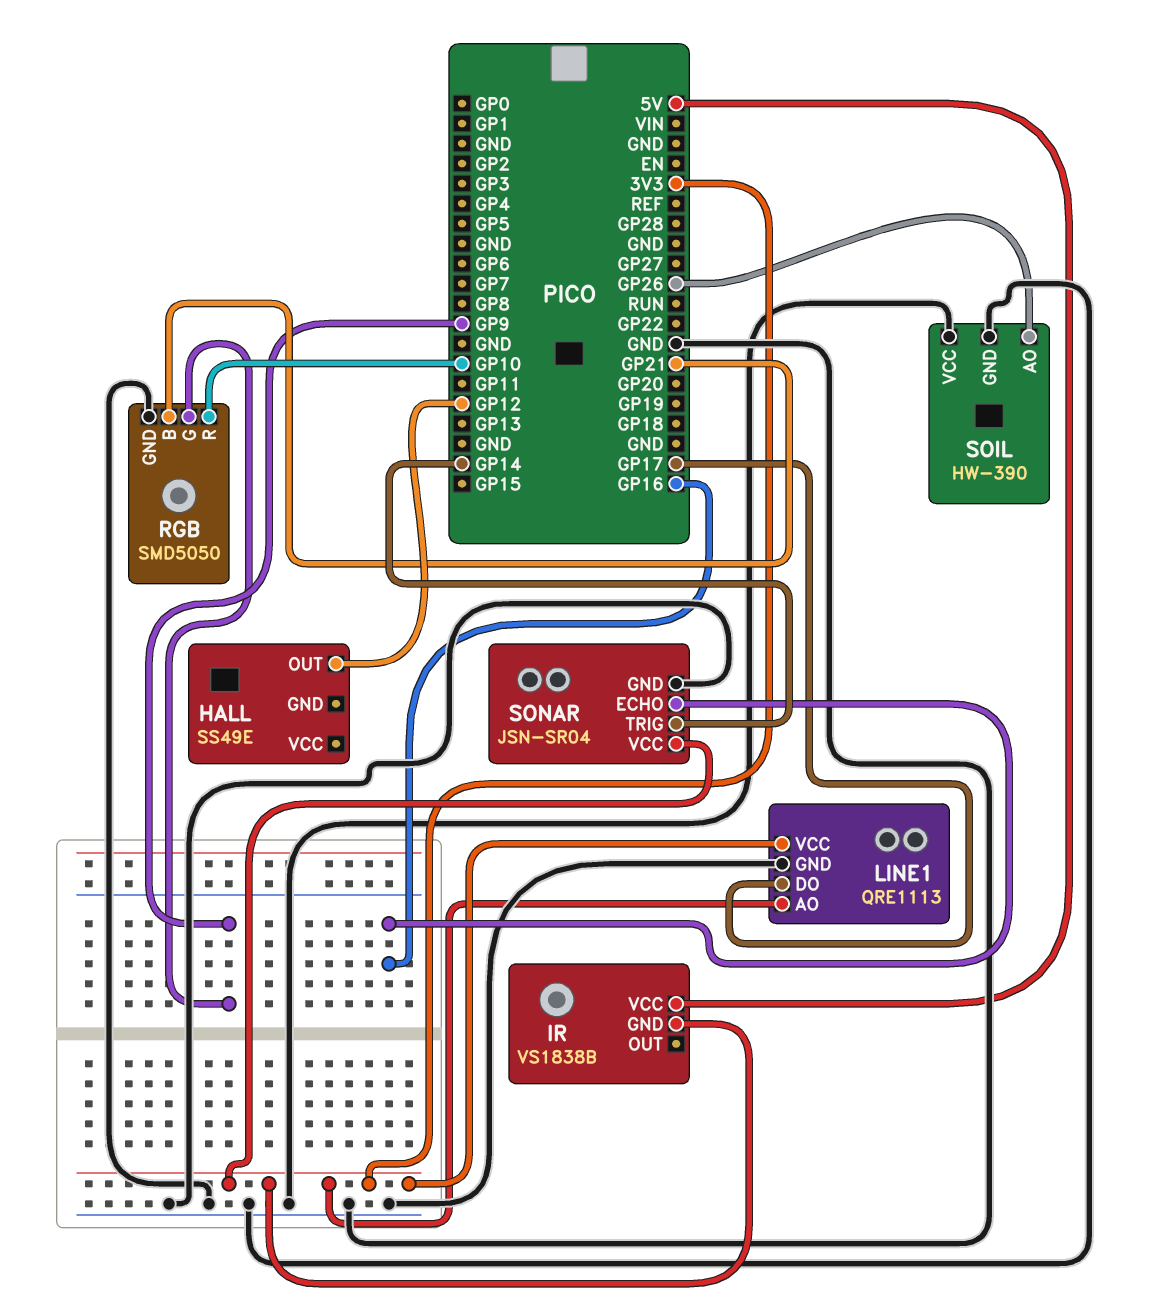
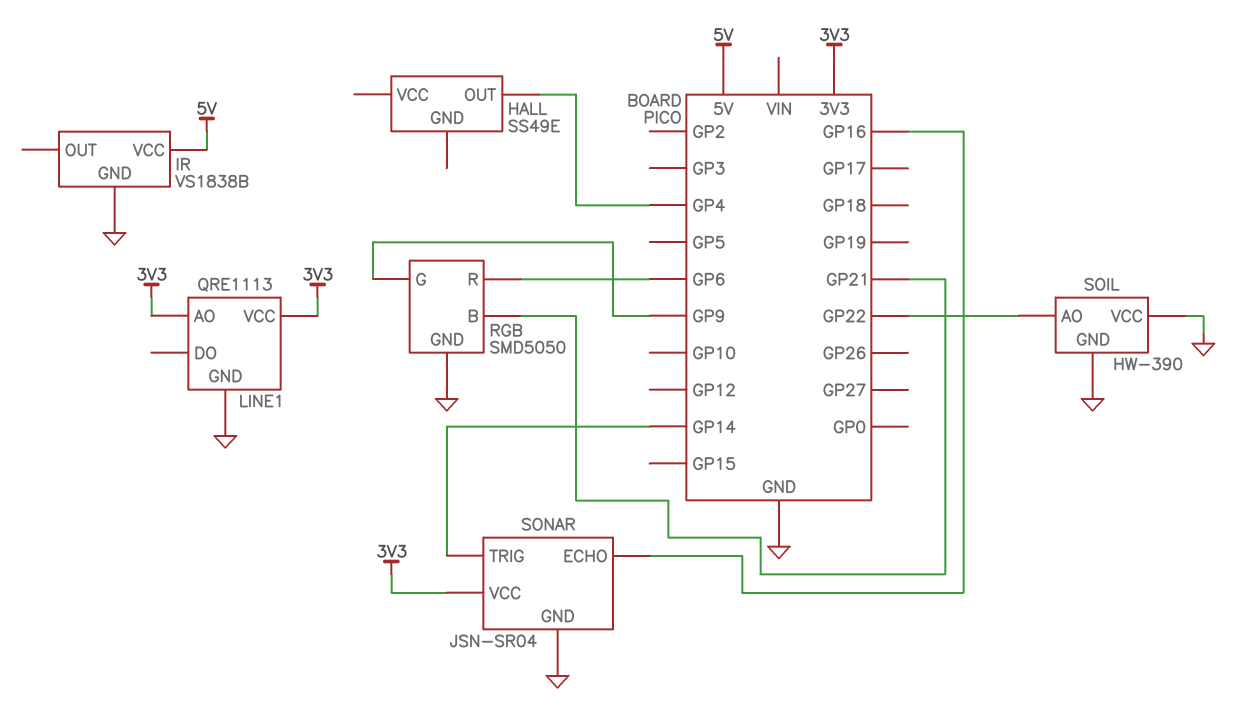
HALL pin OUT: GP12 -> GP4
IR pin GND: 3V3 -> GND
LINE1 pin DO: GP17 -> none
RGB pin R: GP10 -> GP6
SOIL pin AO: GP26 -> GP22

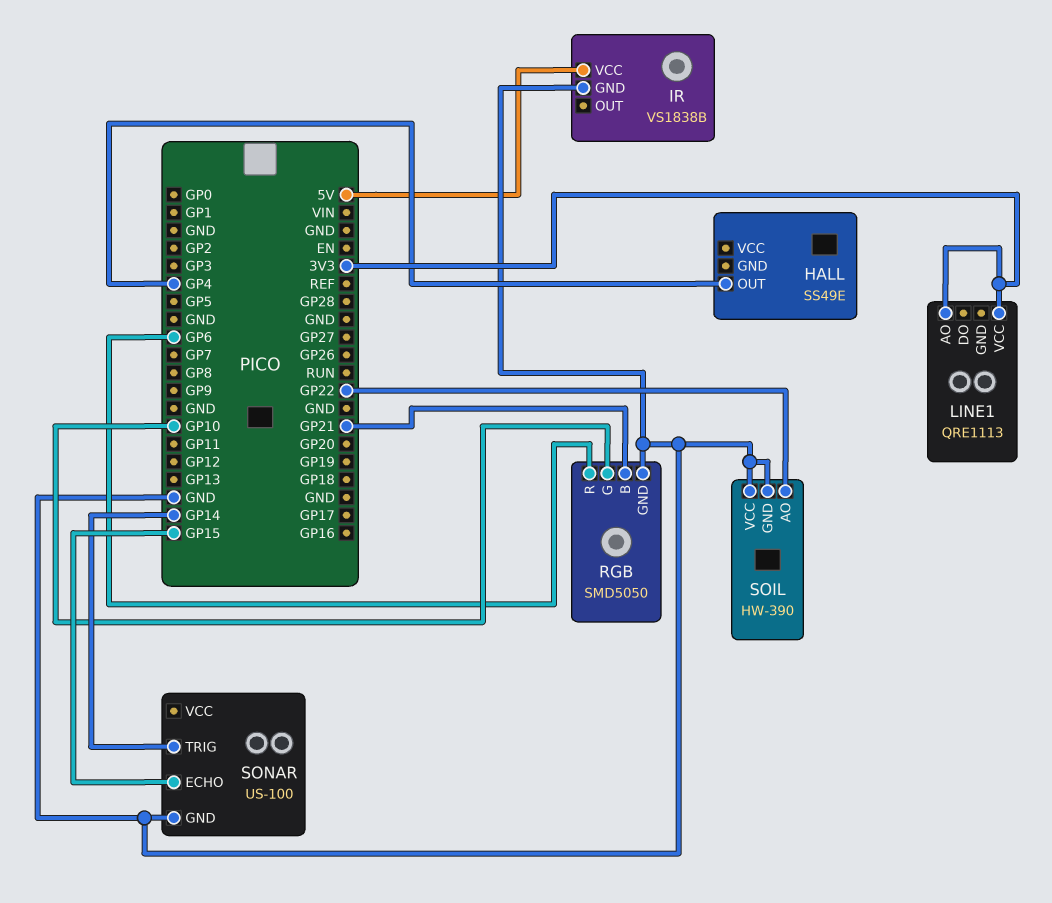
LINE1 pin GND: GND -> none
RGB pin G: GP9 -> GP10
SONAR: JSN-SR04 -> US-100
SONAR pin ECHO: GP16 -> GP15
SONAR pin VCC: 3V3 -> none

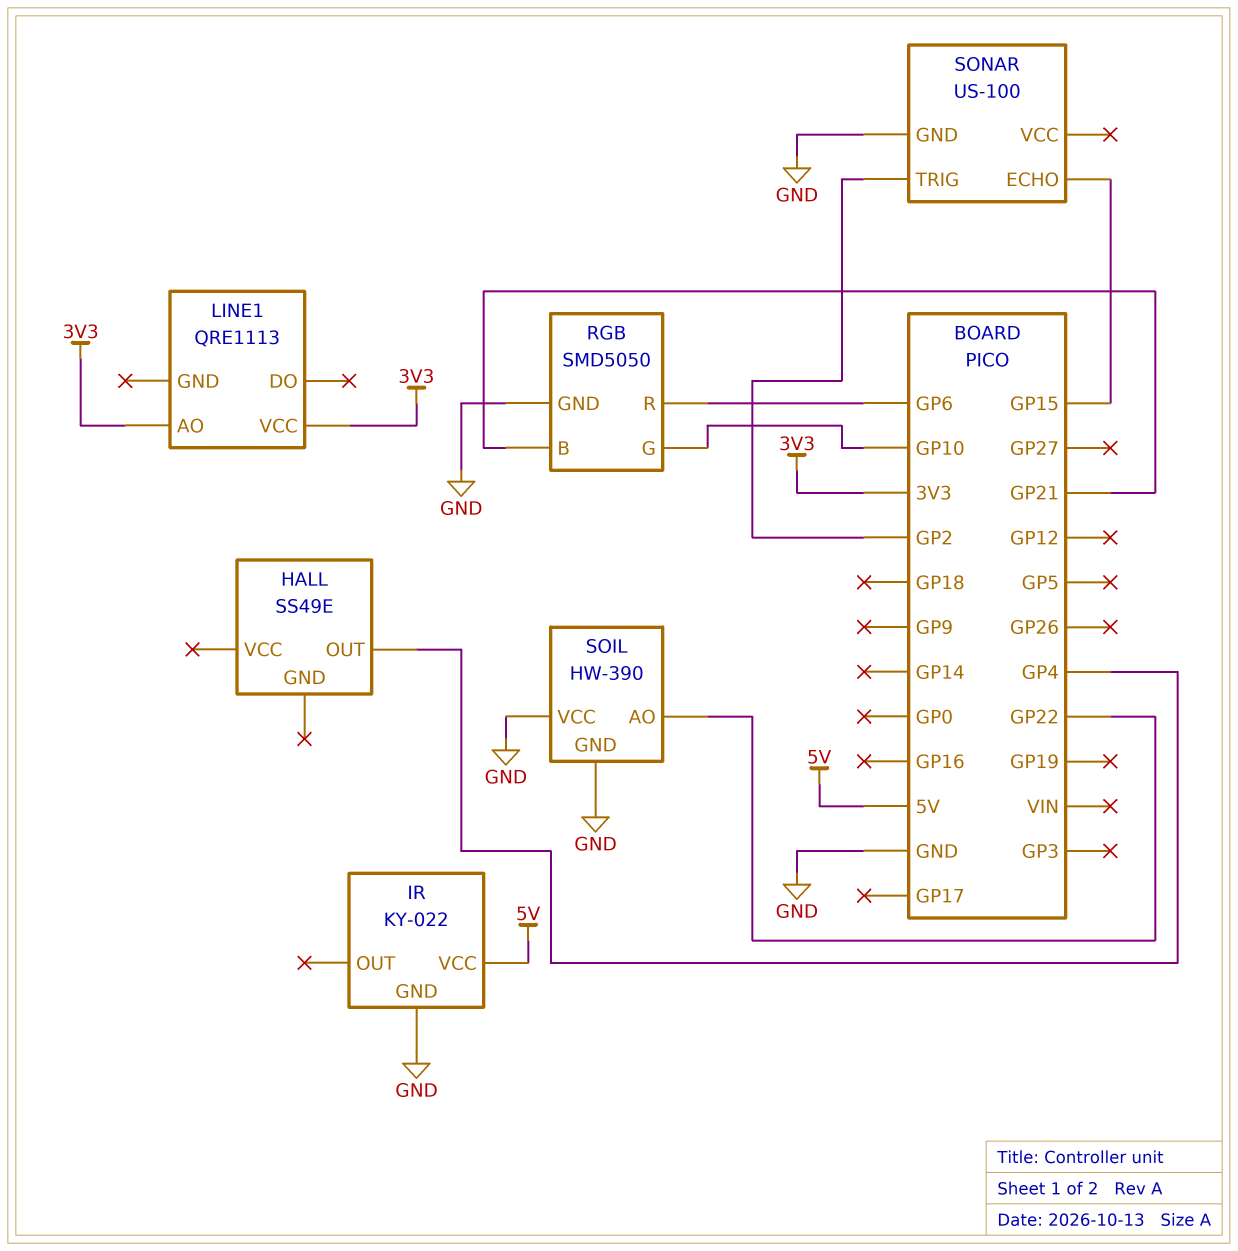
IR: VS1838B -> KY-022
SONAR pin TRIG: GP14 -> GP2

